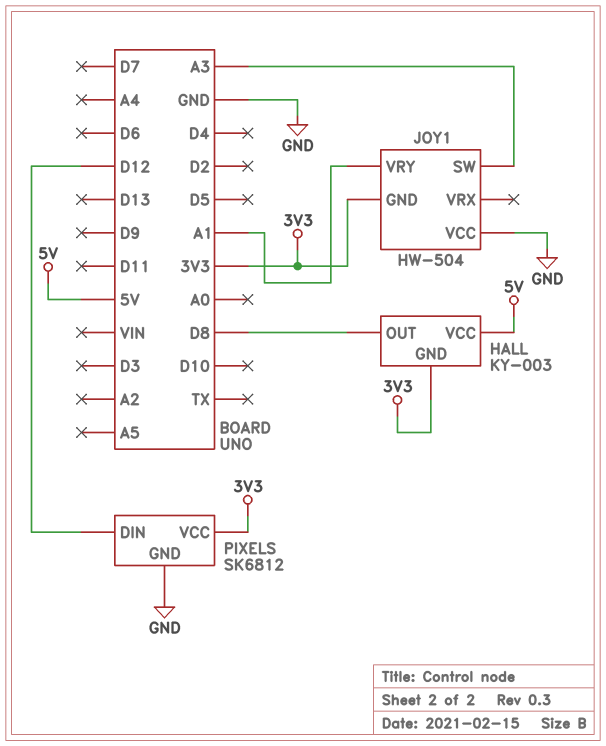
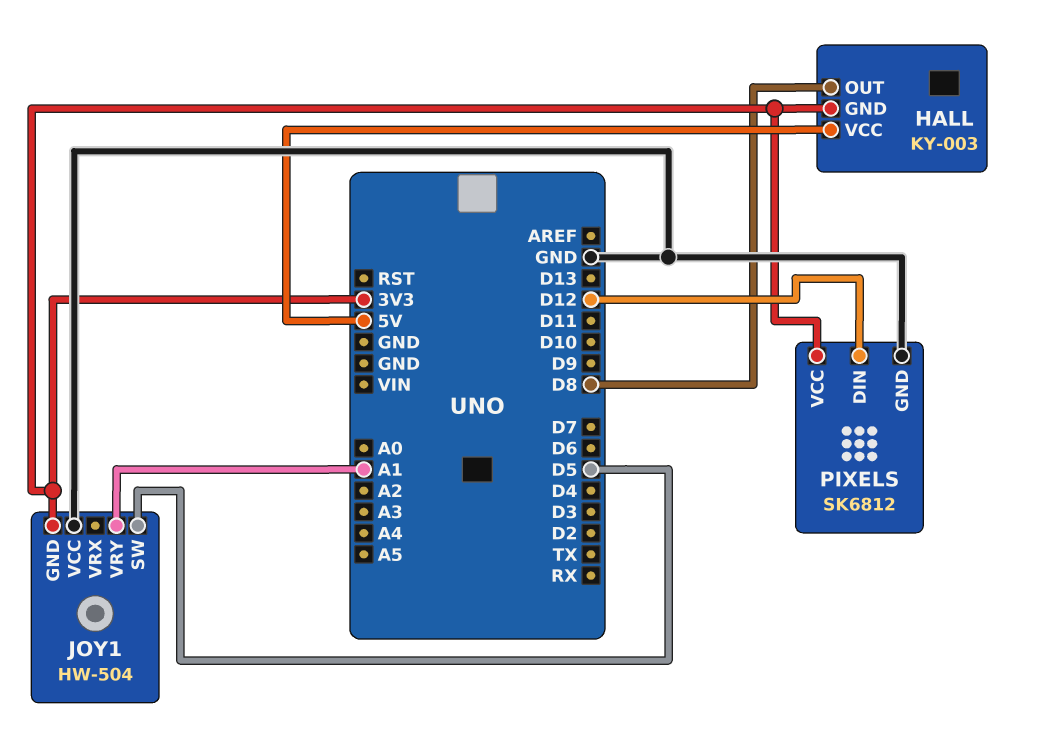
JOY1 pin SW: A3 -> D5

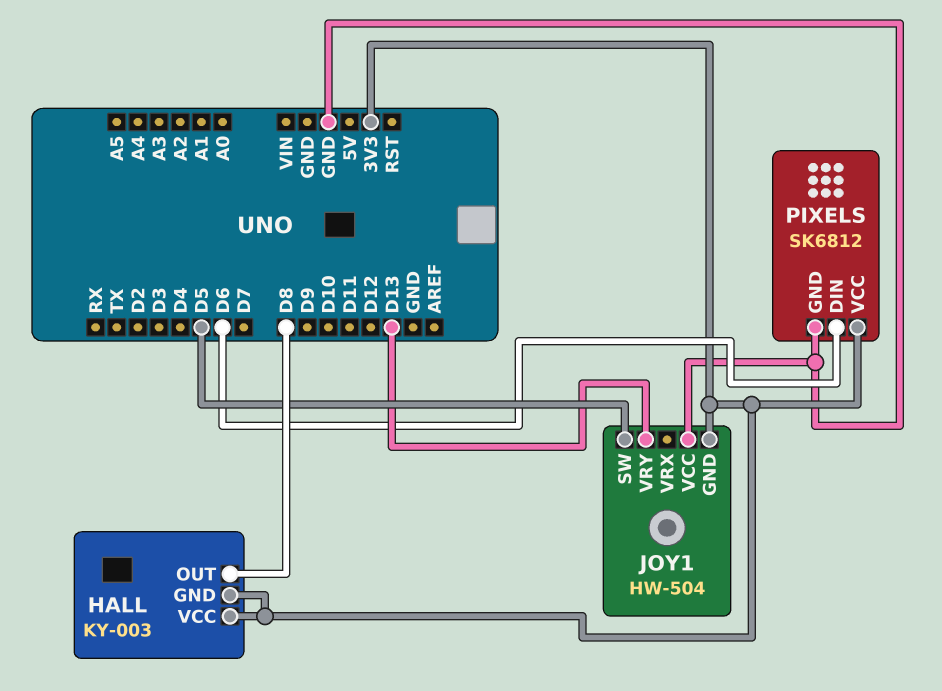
HALL pin VCC: 5V -> 3V3
JOY1 pin VRY: A1 -> D13
PIXELS pin DIN: D12 -> D6

